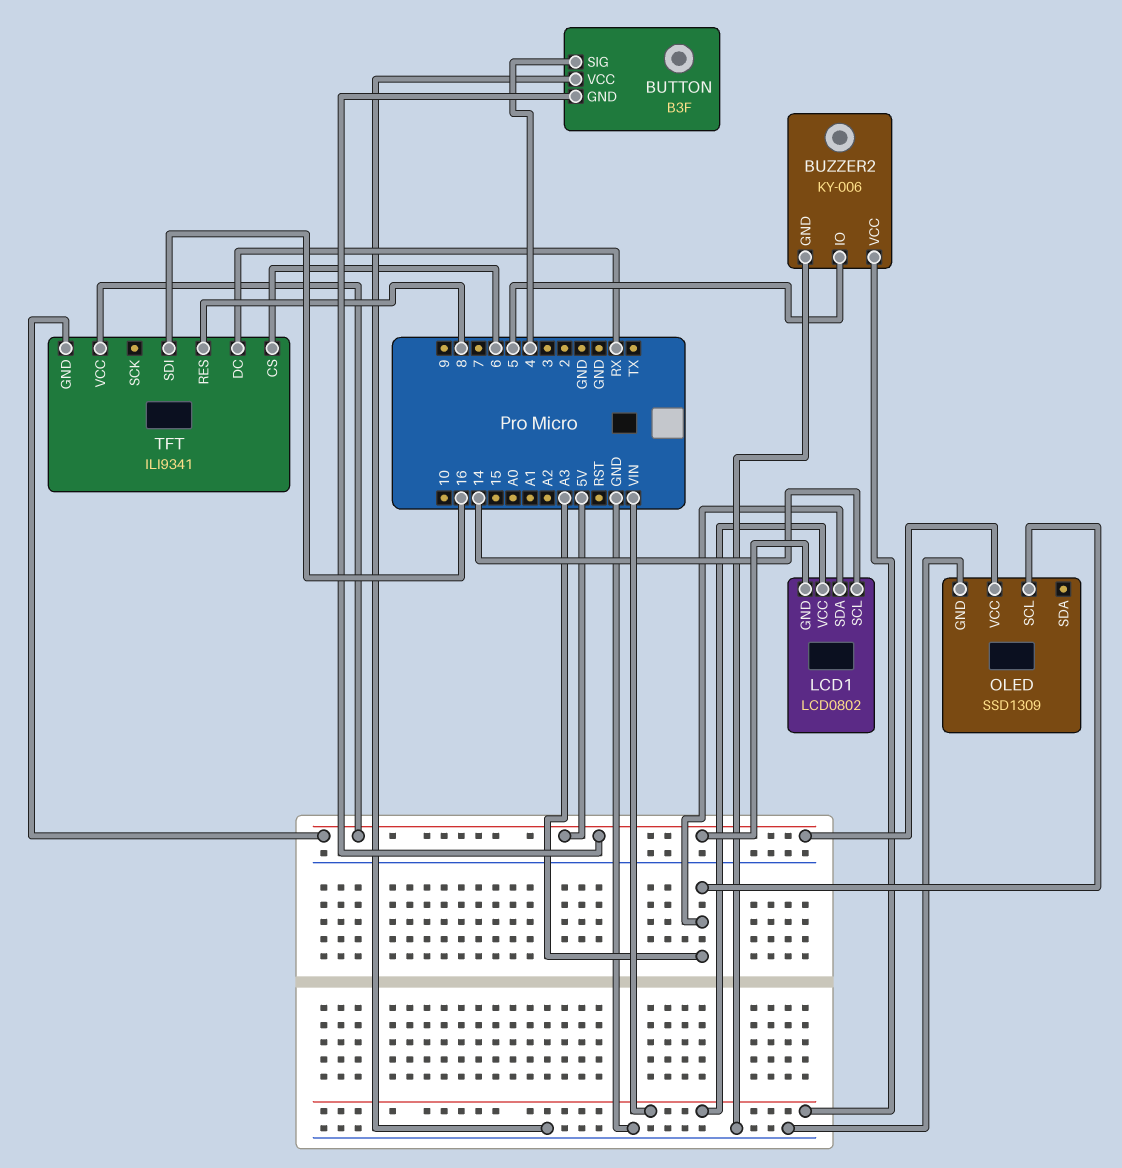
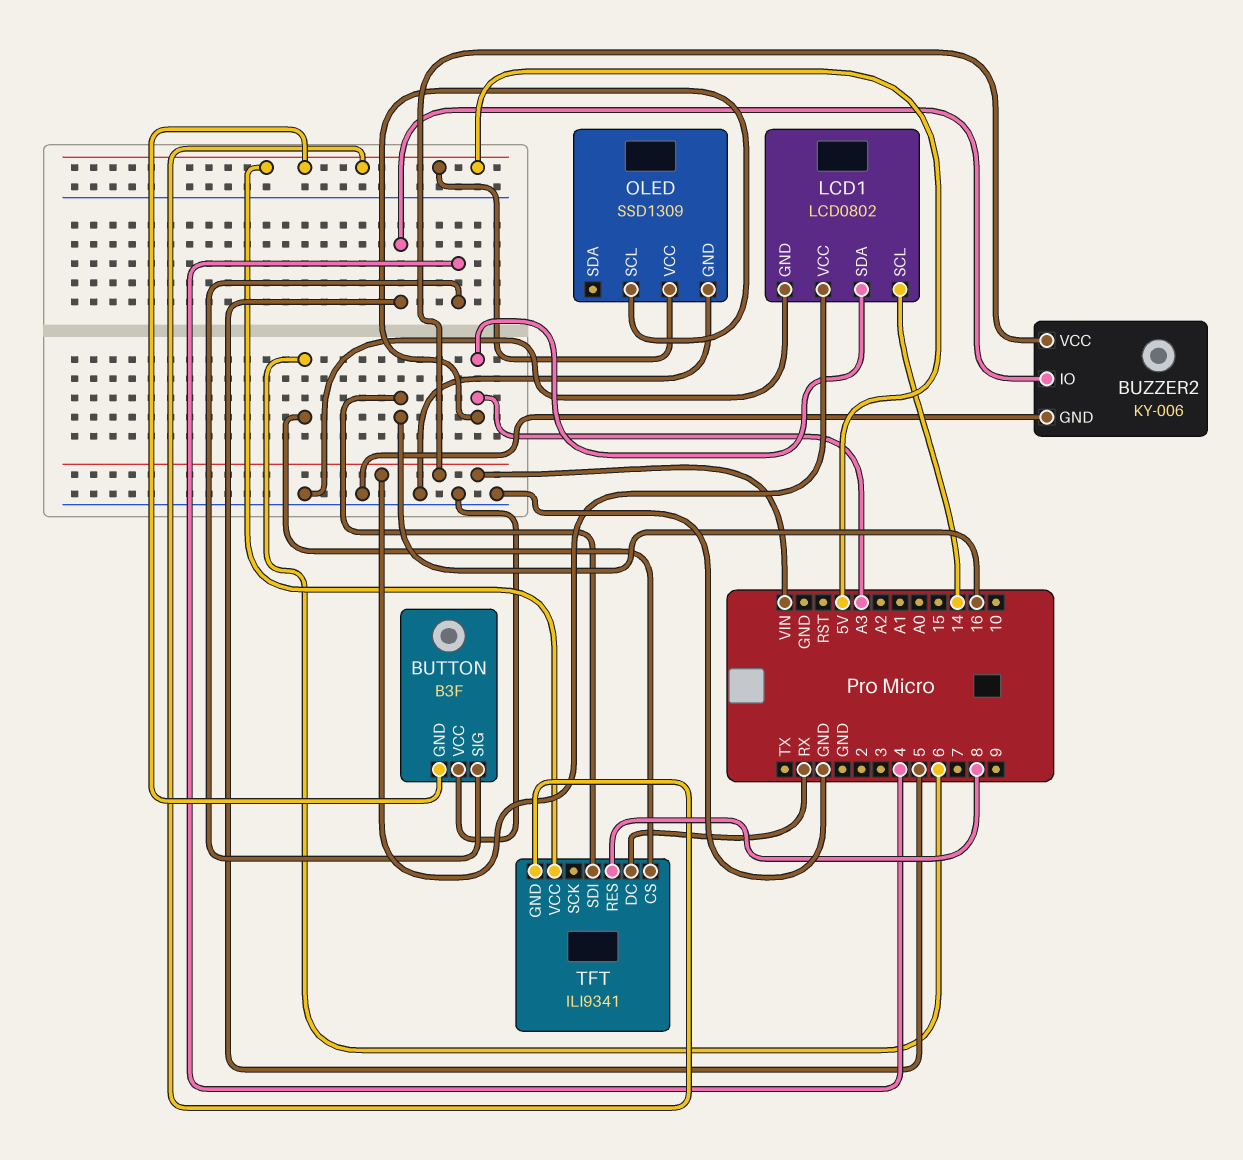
LCD1 pin GND: 5V -> GND

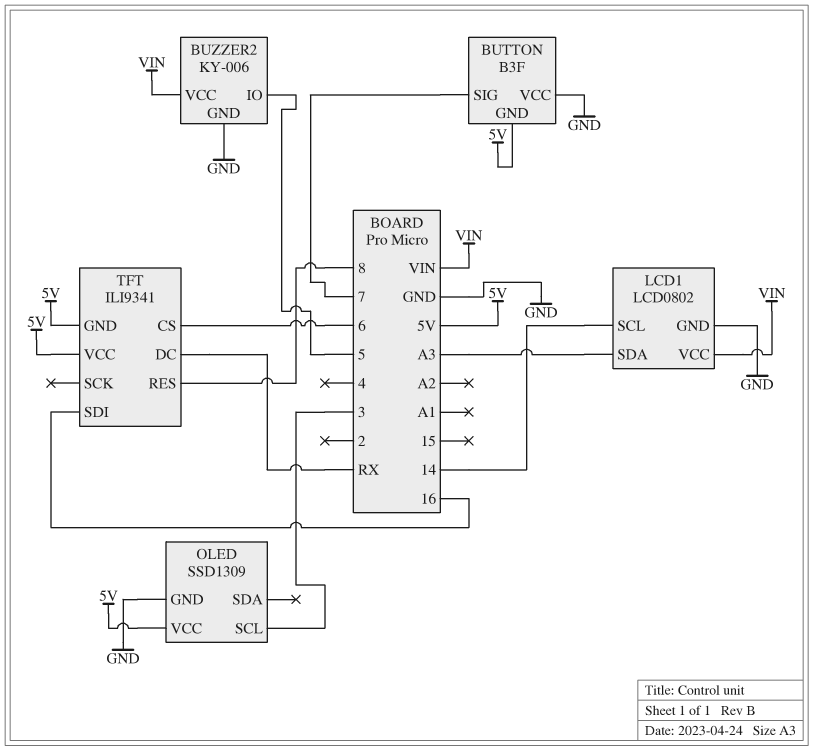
BUTTON pin SIG: 4 -> 7
OLED pin SCL: A3 -> 3

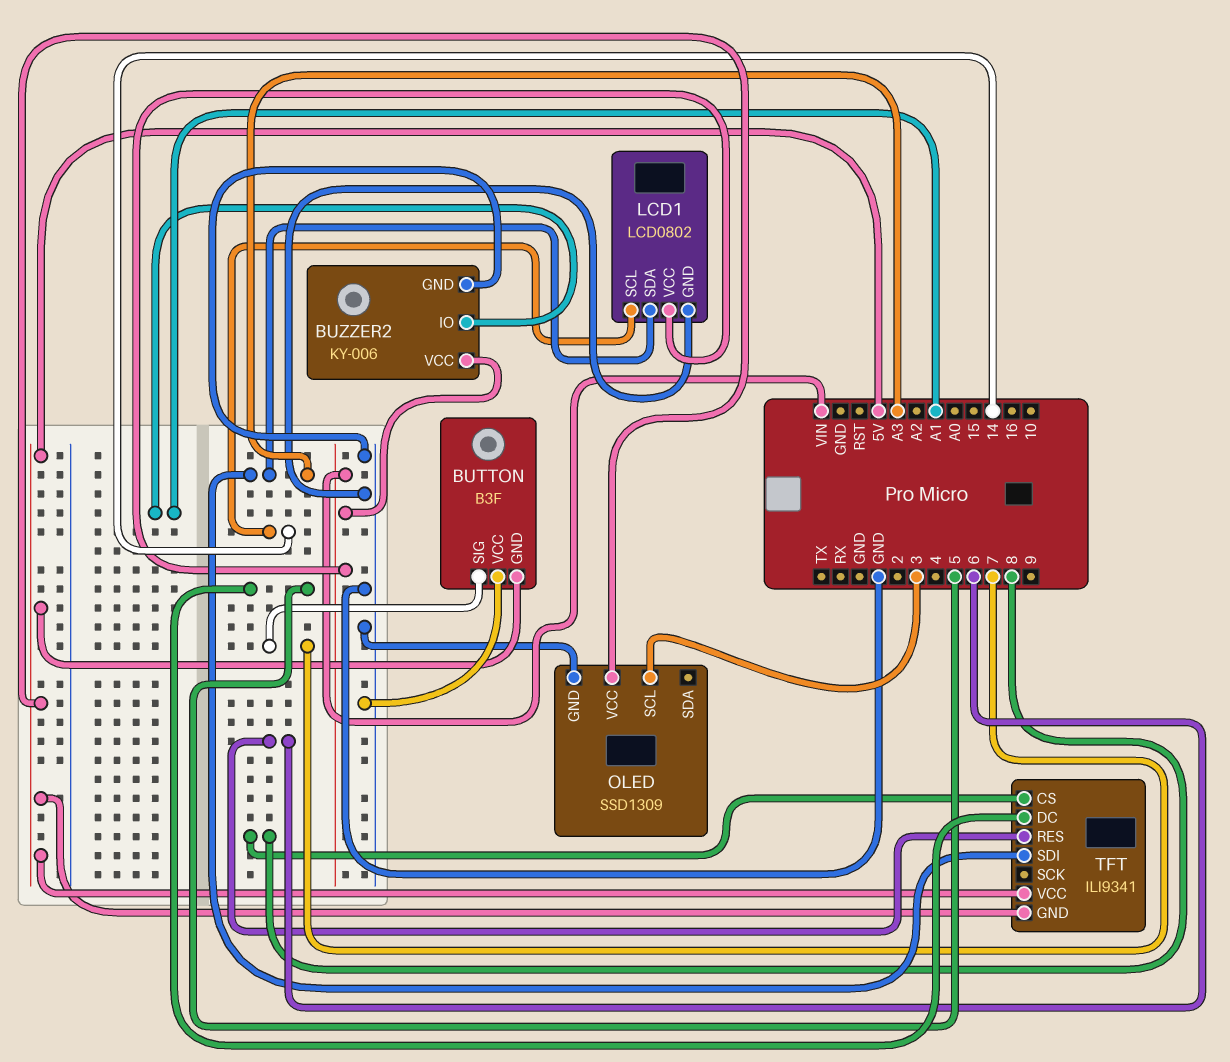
BUZZER2 pin IO: 5 -> A1
TFT pin CS: 6 -> 8
TFT pin DC: RX -> 5
TFT pin RES: 8 -> 6
TFT pin SDI: 16 -> A3

